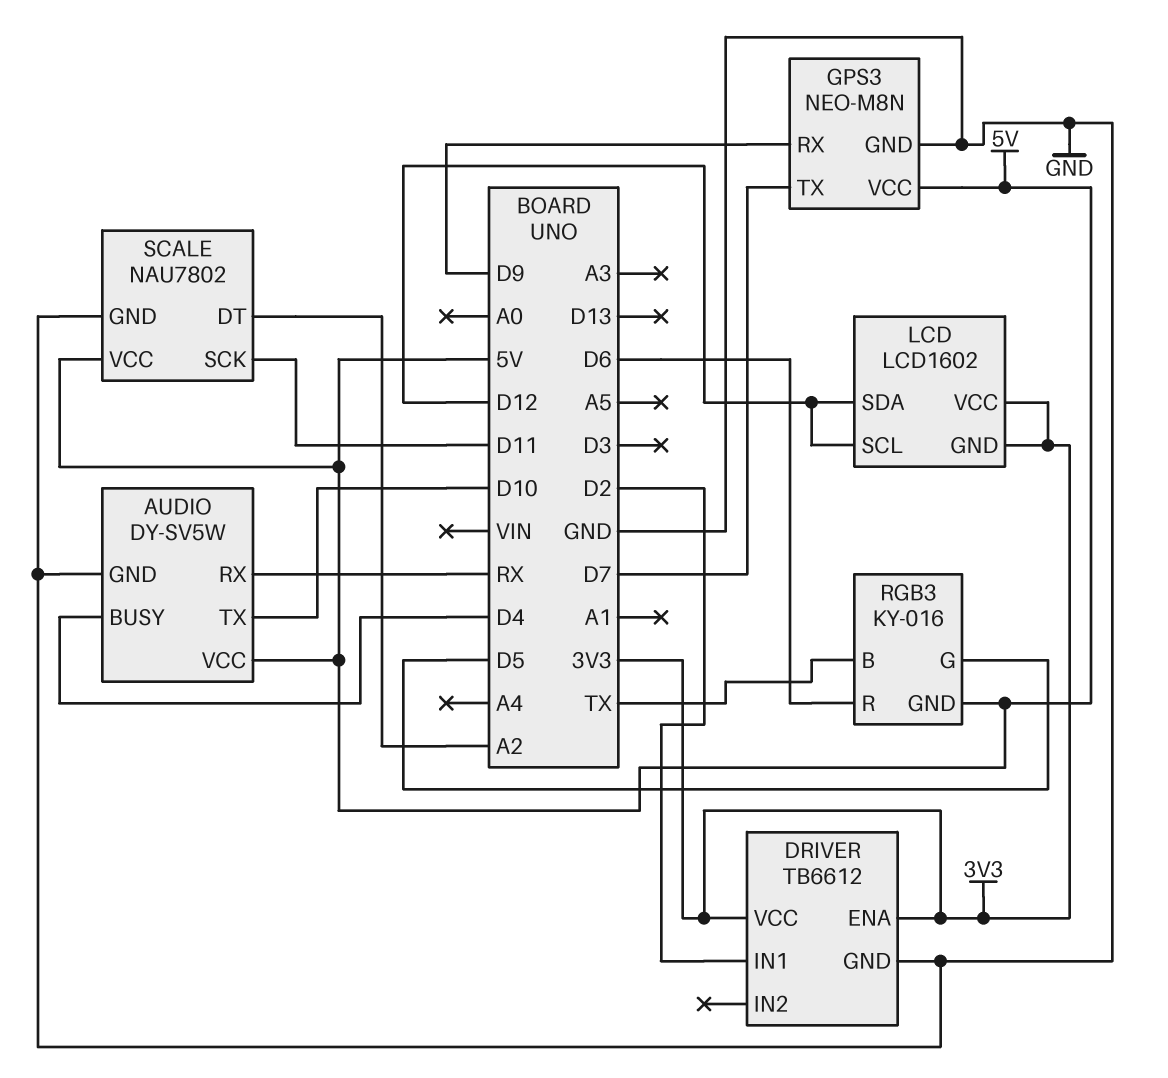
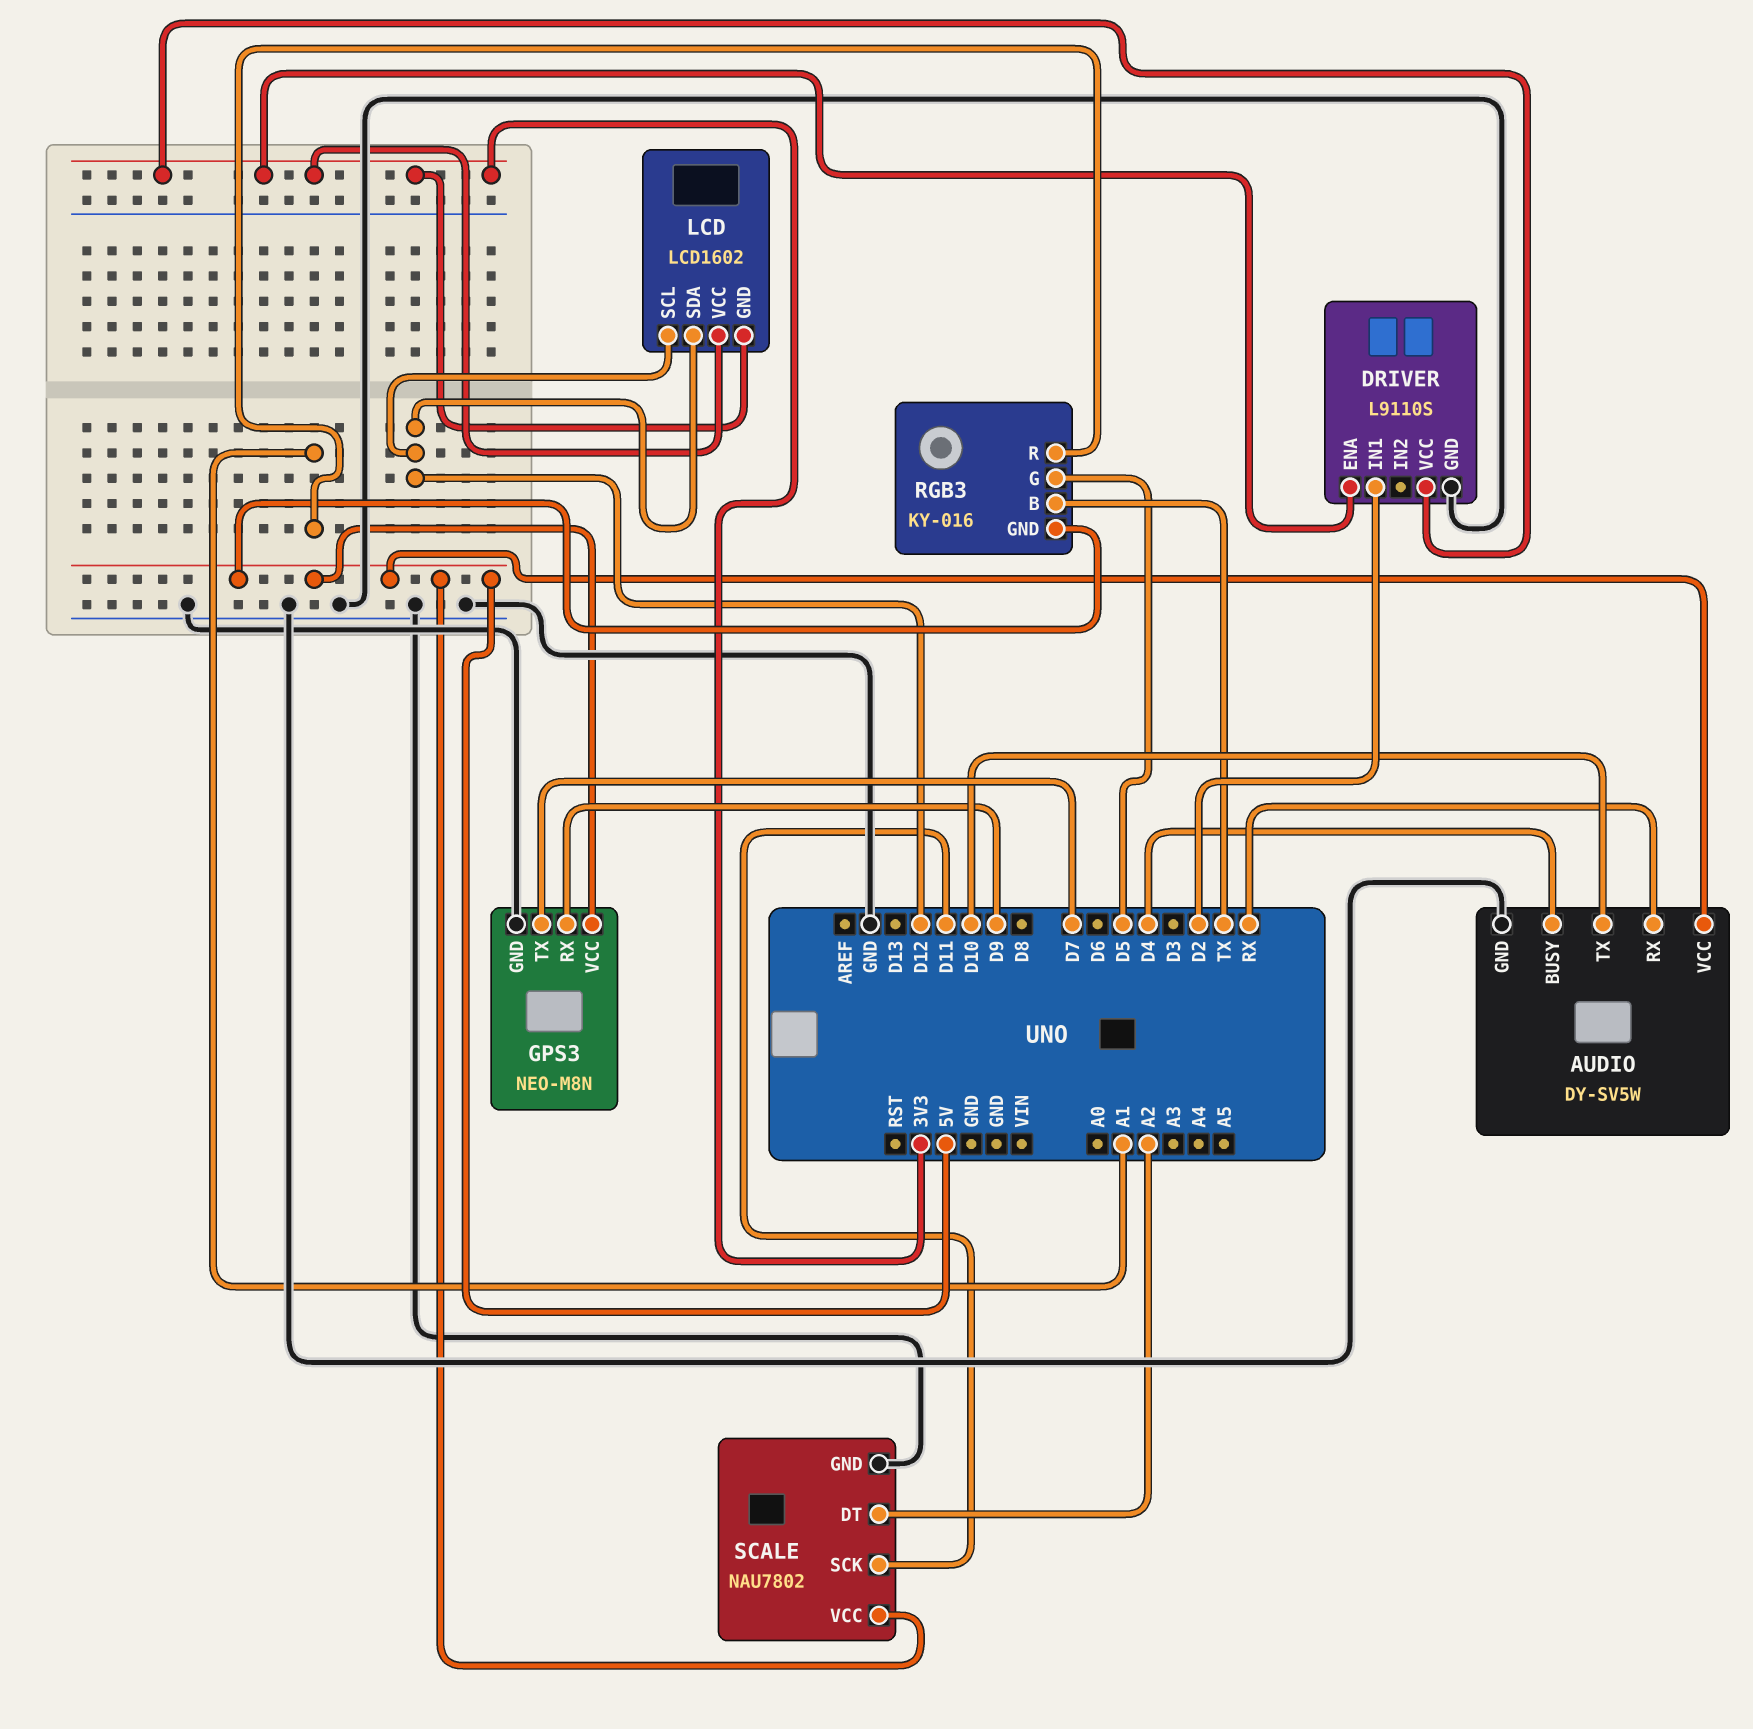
DRIVER: TB6612 -> L9110S
RGB3 pin R: D6 -> A1

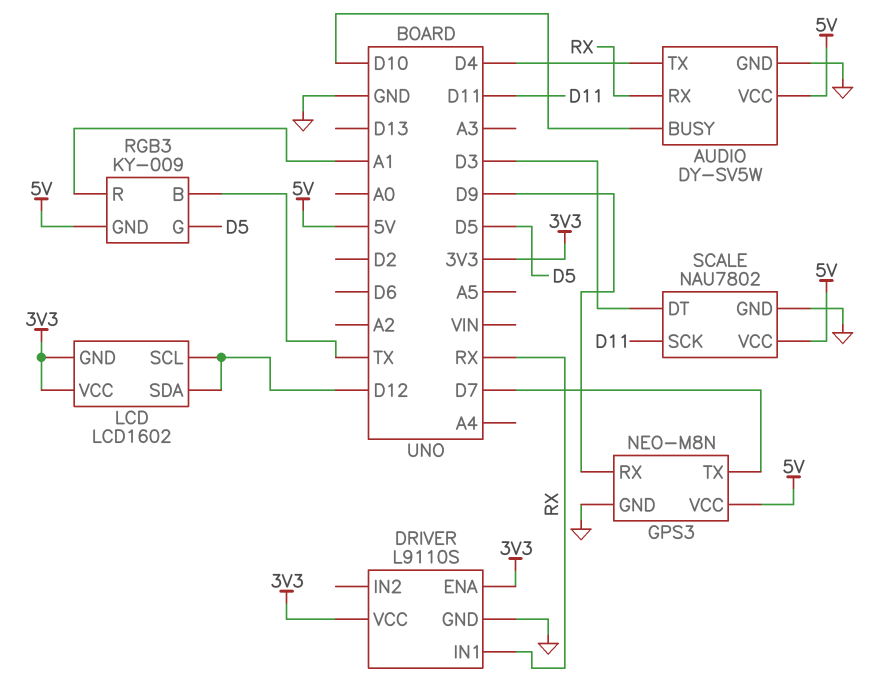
AUDIO pin BUSY: D4 -> D10
AUDIO pin TX: D10 -> D4
DRIVER pin IN1: D2 -> RX
RGB3: KY-016 -> KY-009
SCALE pin DT: A2 -> D3

